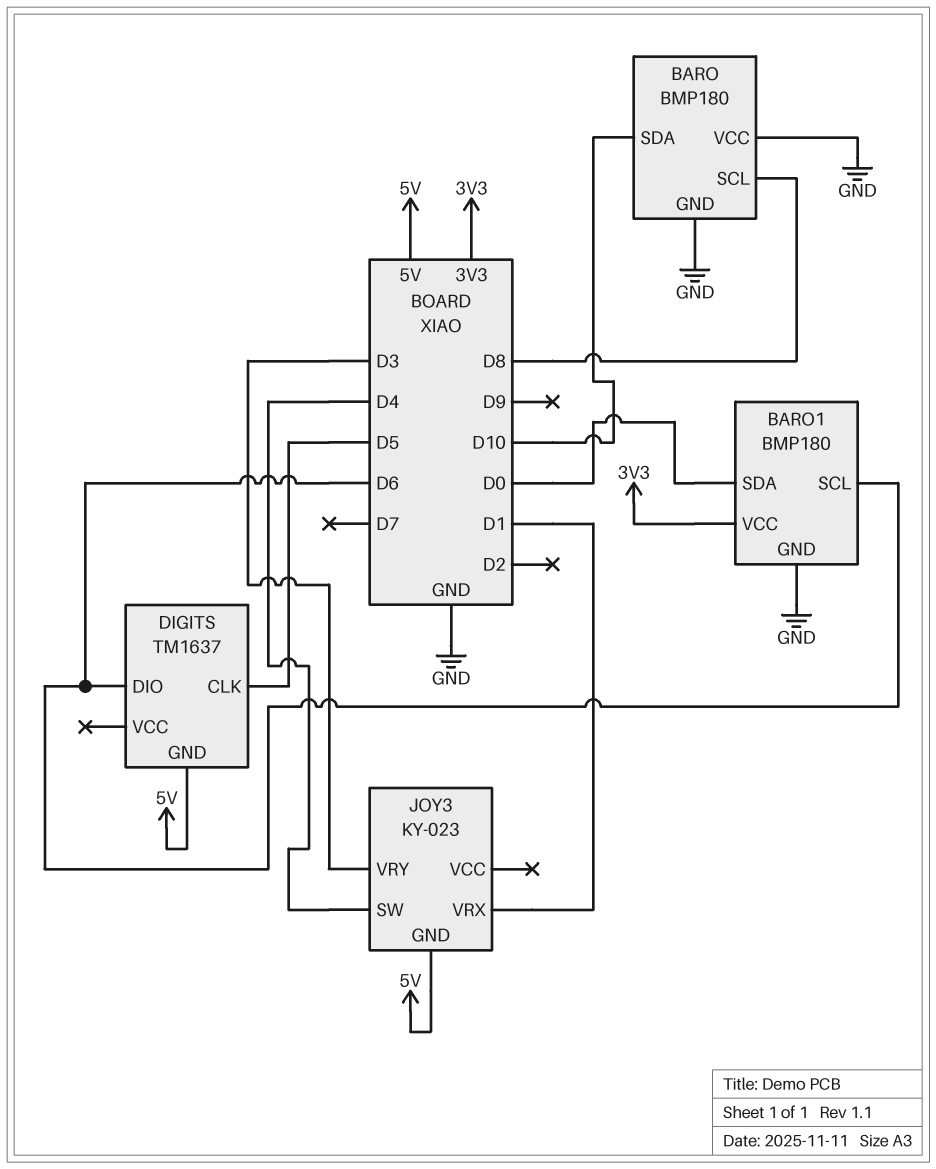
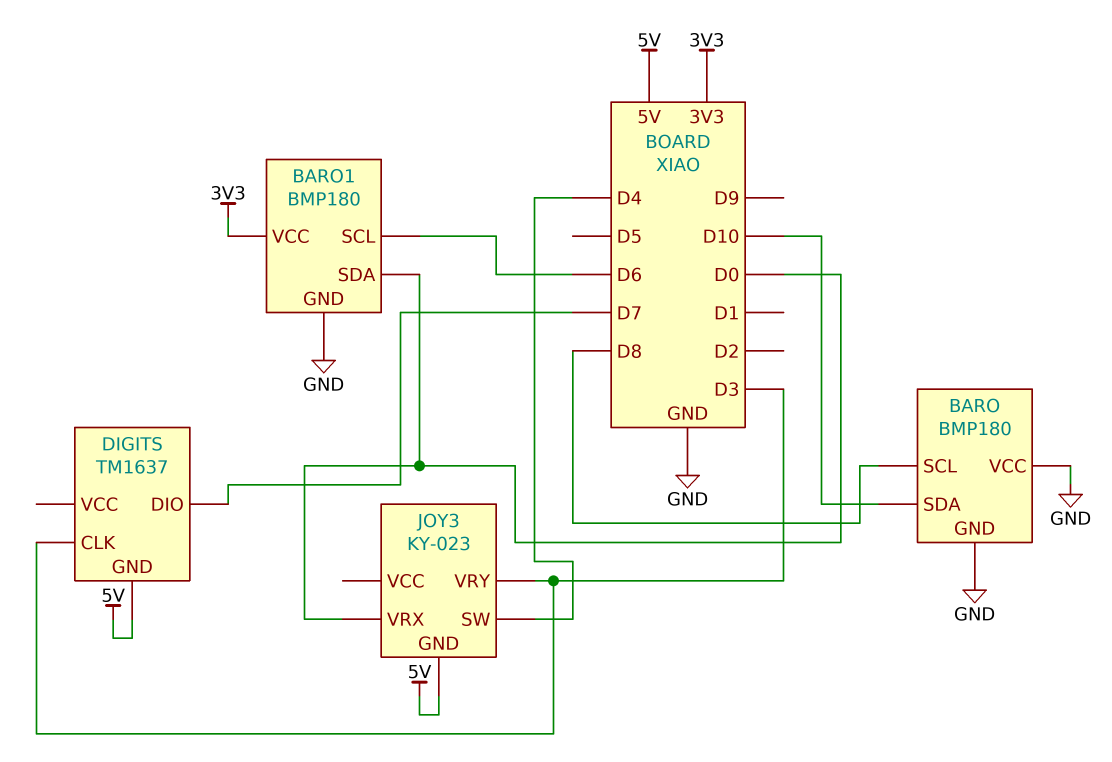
DIGITS pin CLK: D5 -> D3
DIGITS pin DIO: D6 -> D7
JOY3 pin VRX: D1 -> D0

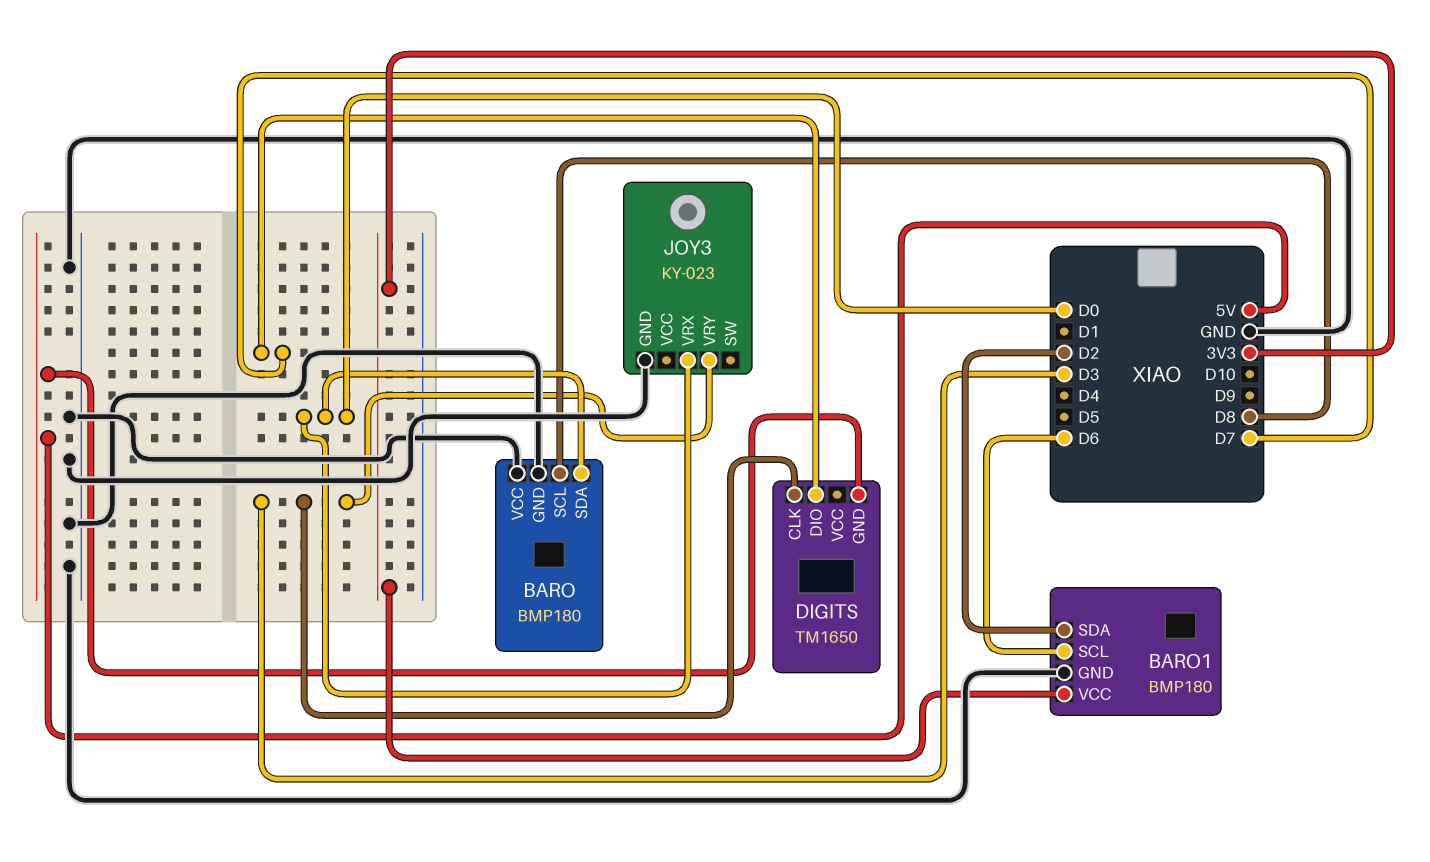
BARO pin SDA: D10 -> D0
BARO1 pin SDA: D0 -> D2
DIGITS: TM1637 -> TM1650
JOY3 pin GND: 5V -> GND
JOY3 pin SW: D4 -> none

